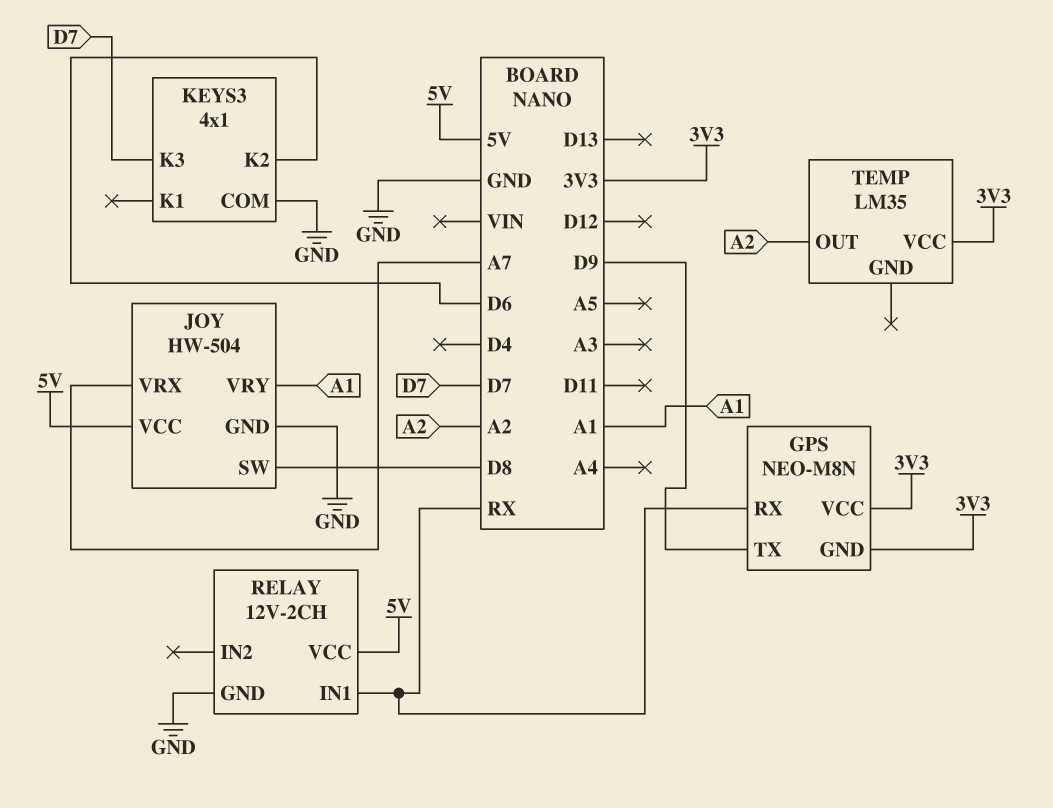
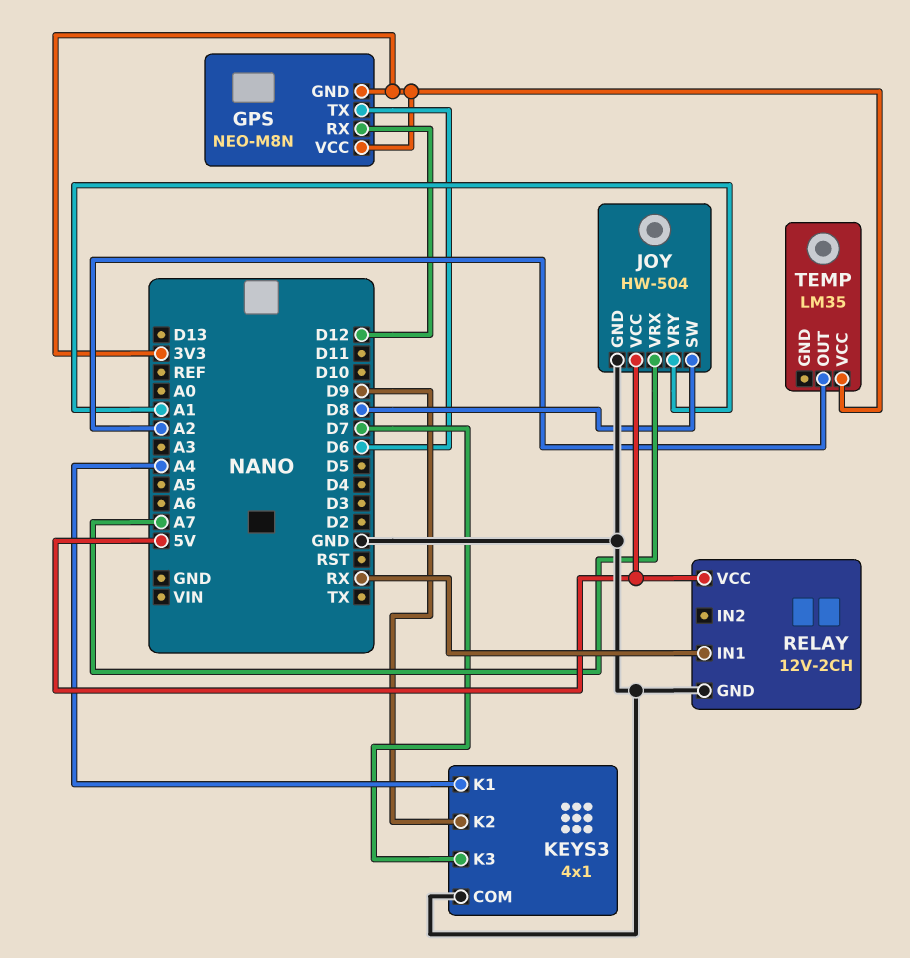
GPS pin RX: RX -> D12
GPS pin TX: D9 -> D6
KEYS3 pin K1: none -> A4
KEYS3 pin K2: D6 -> D9

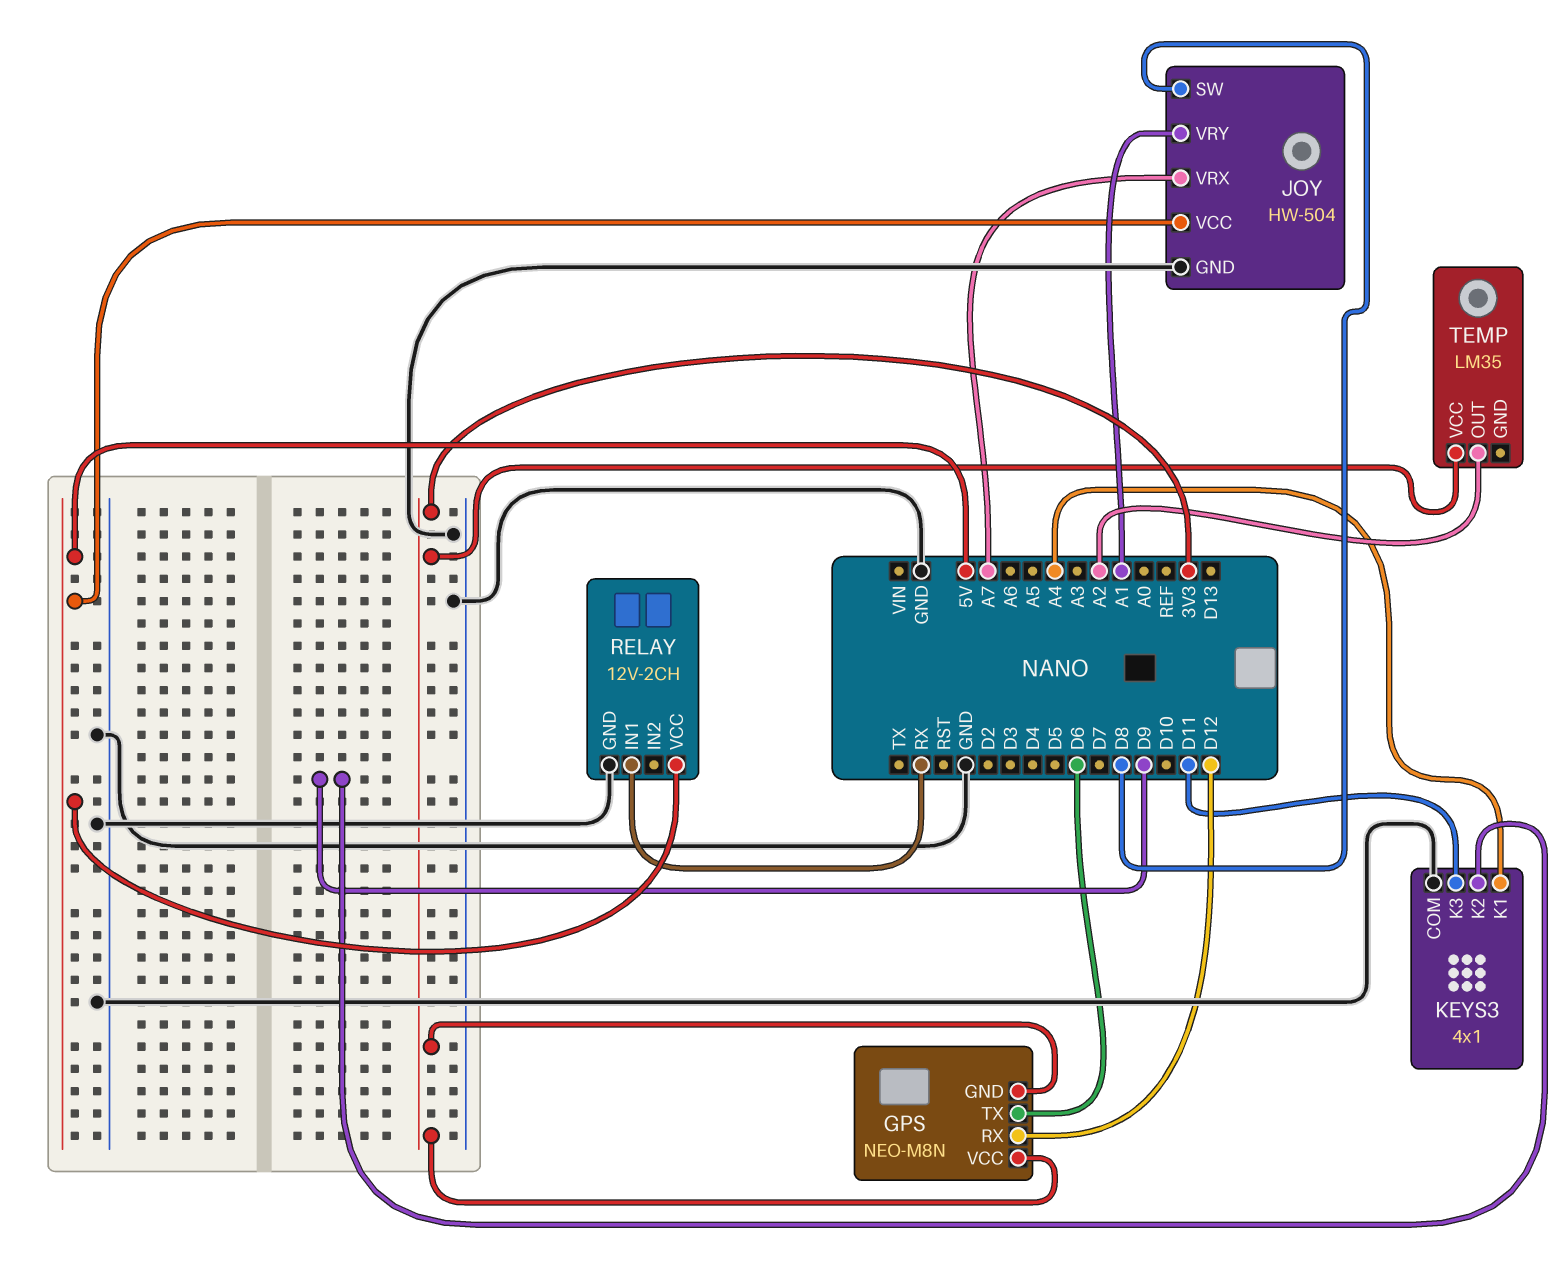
KEYS3 pin K3: D7 -> D11

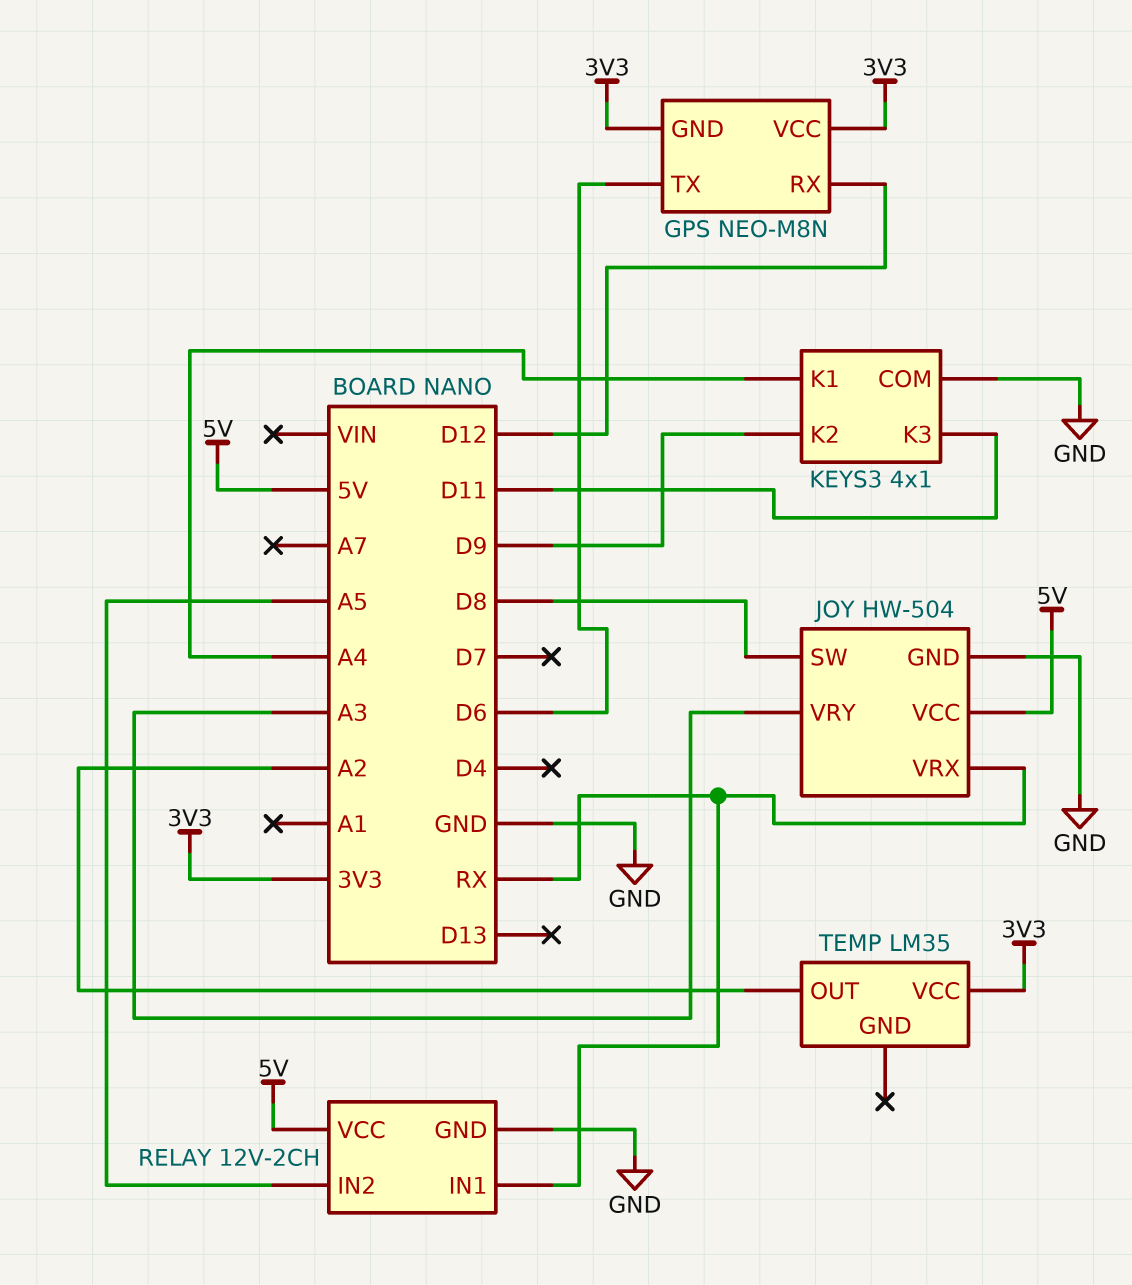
JOY pin VRX: A7 -> RX
JOY pin VRY: A1 -> A3
RELAY pin IN2: none -> A5

